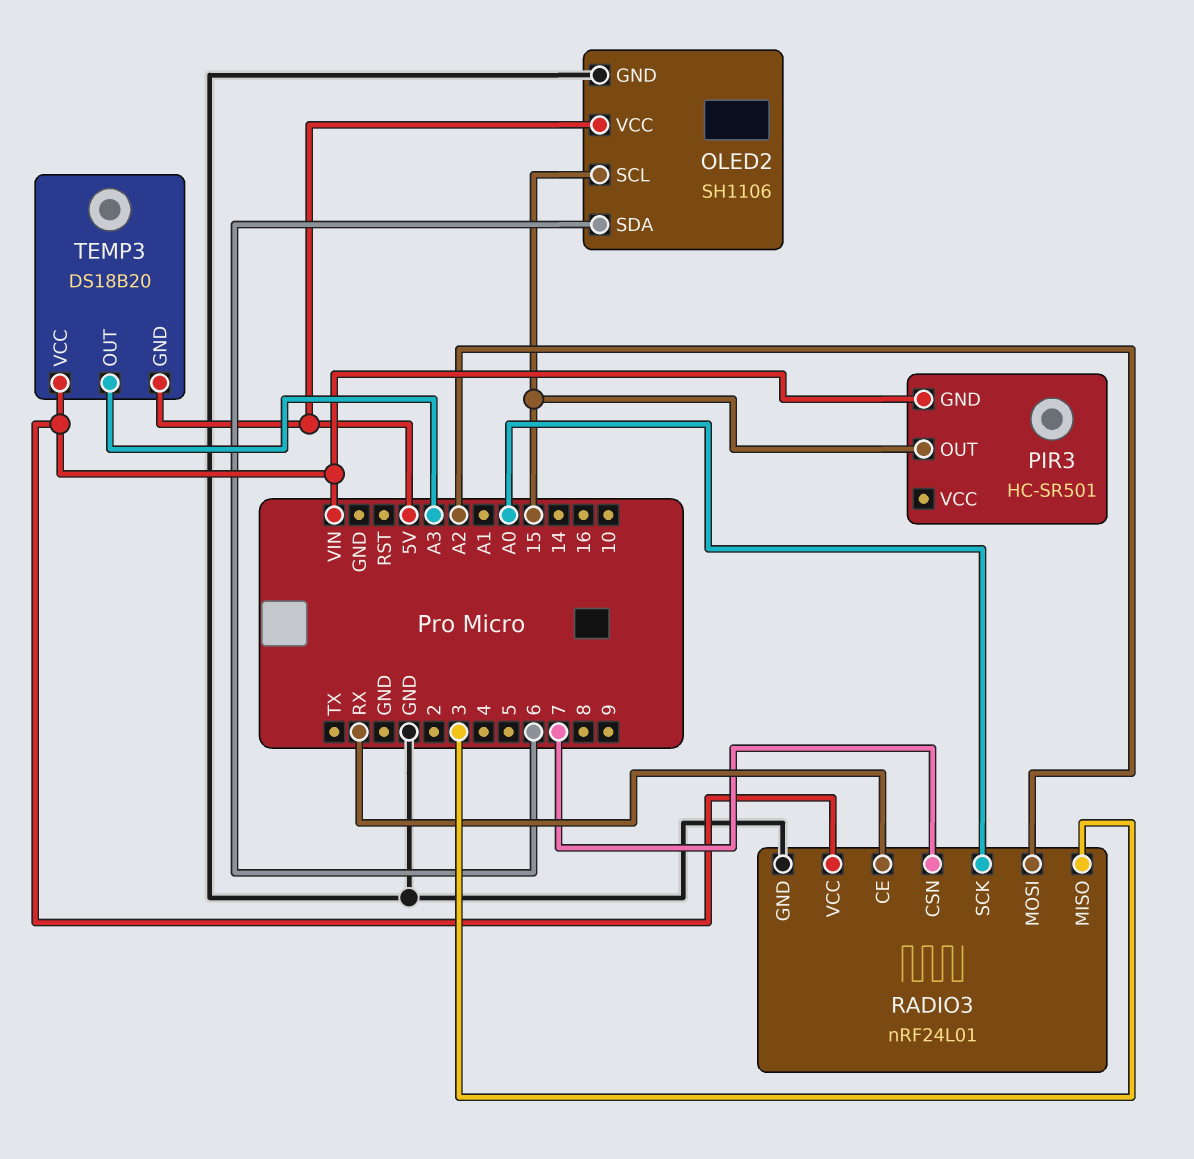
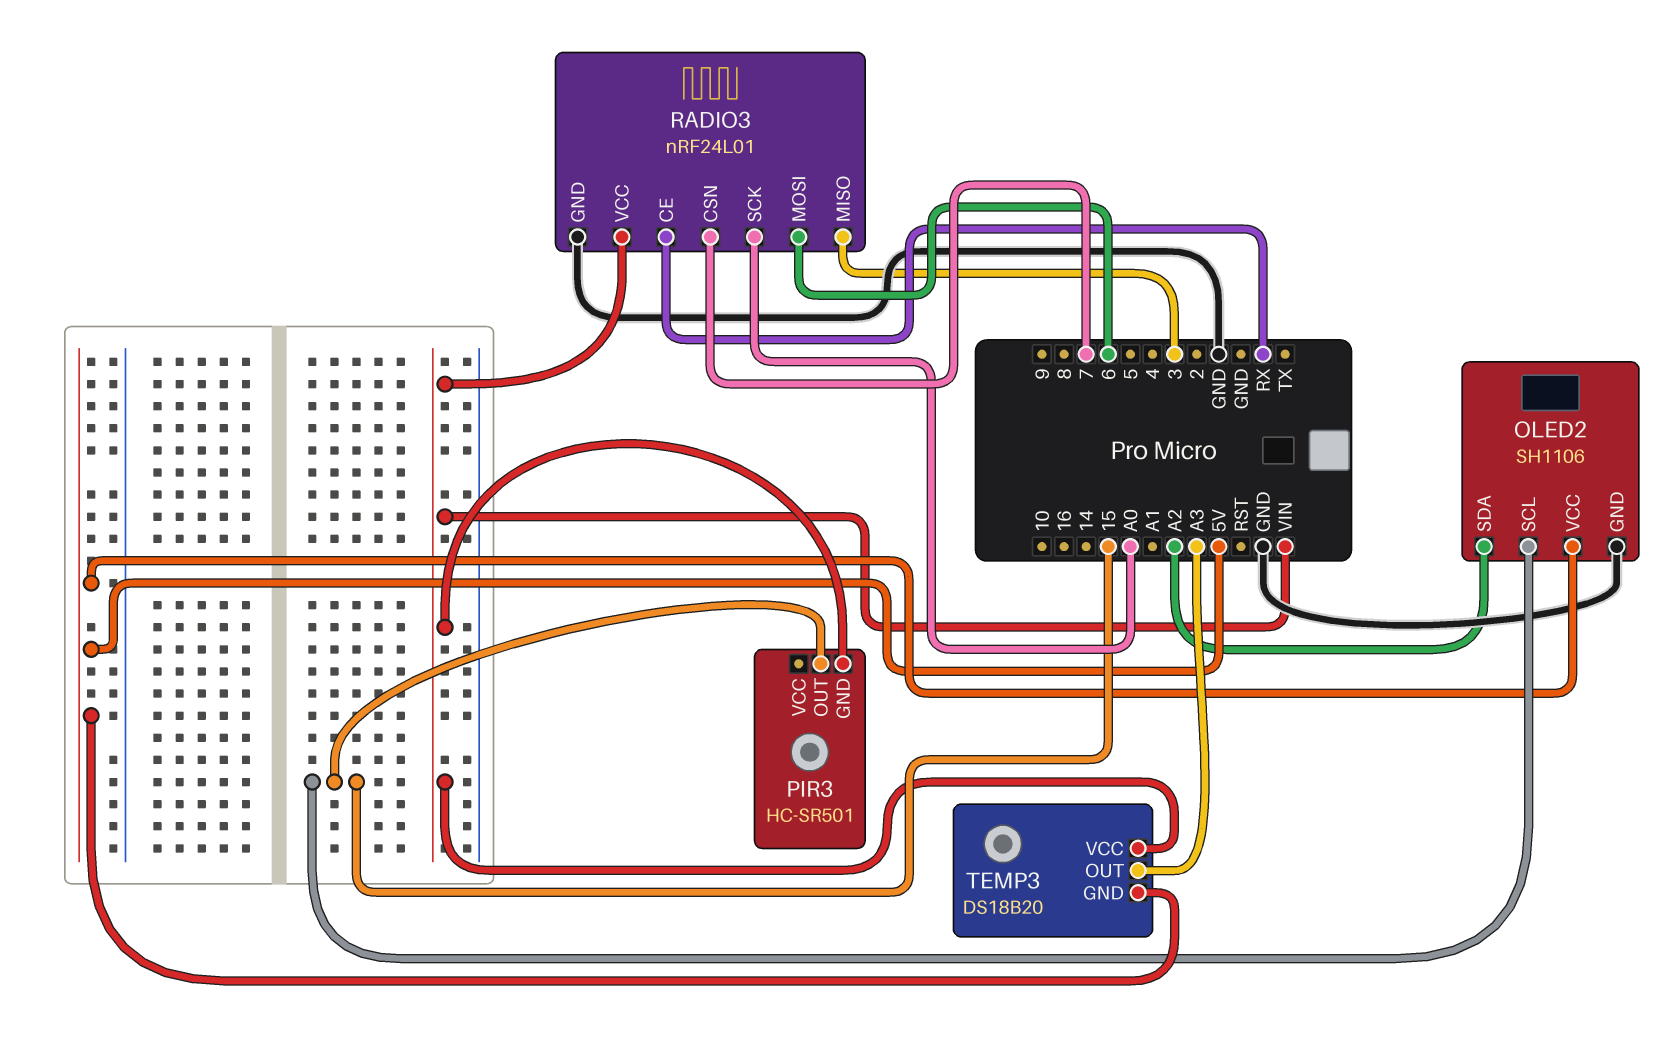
OLED2 pin SDA: 6 -> A2
RADIO3 pin MOSI: A2 -> 6

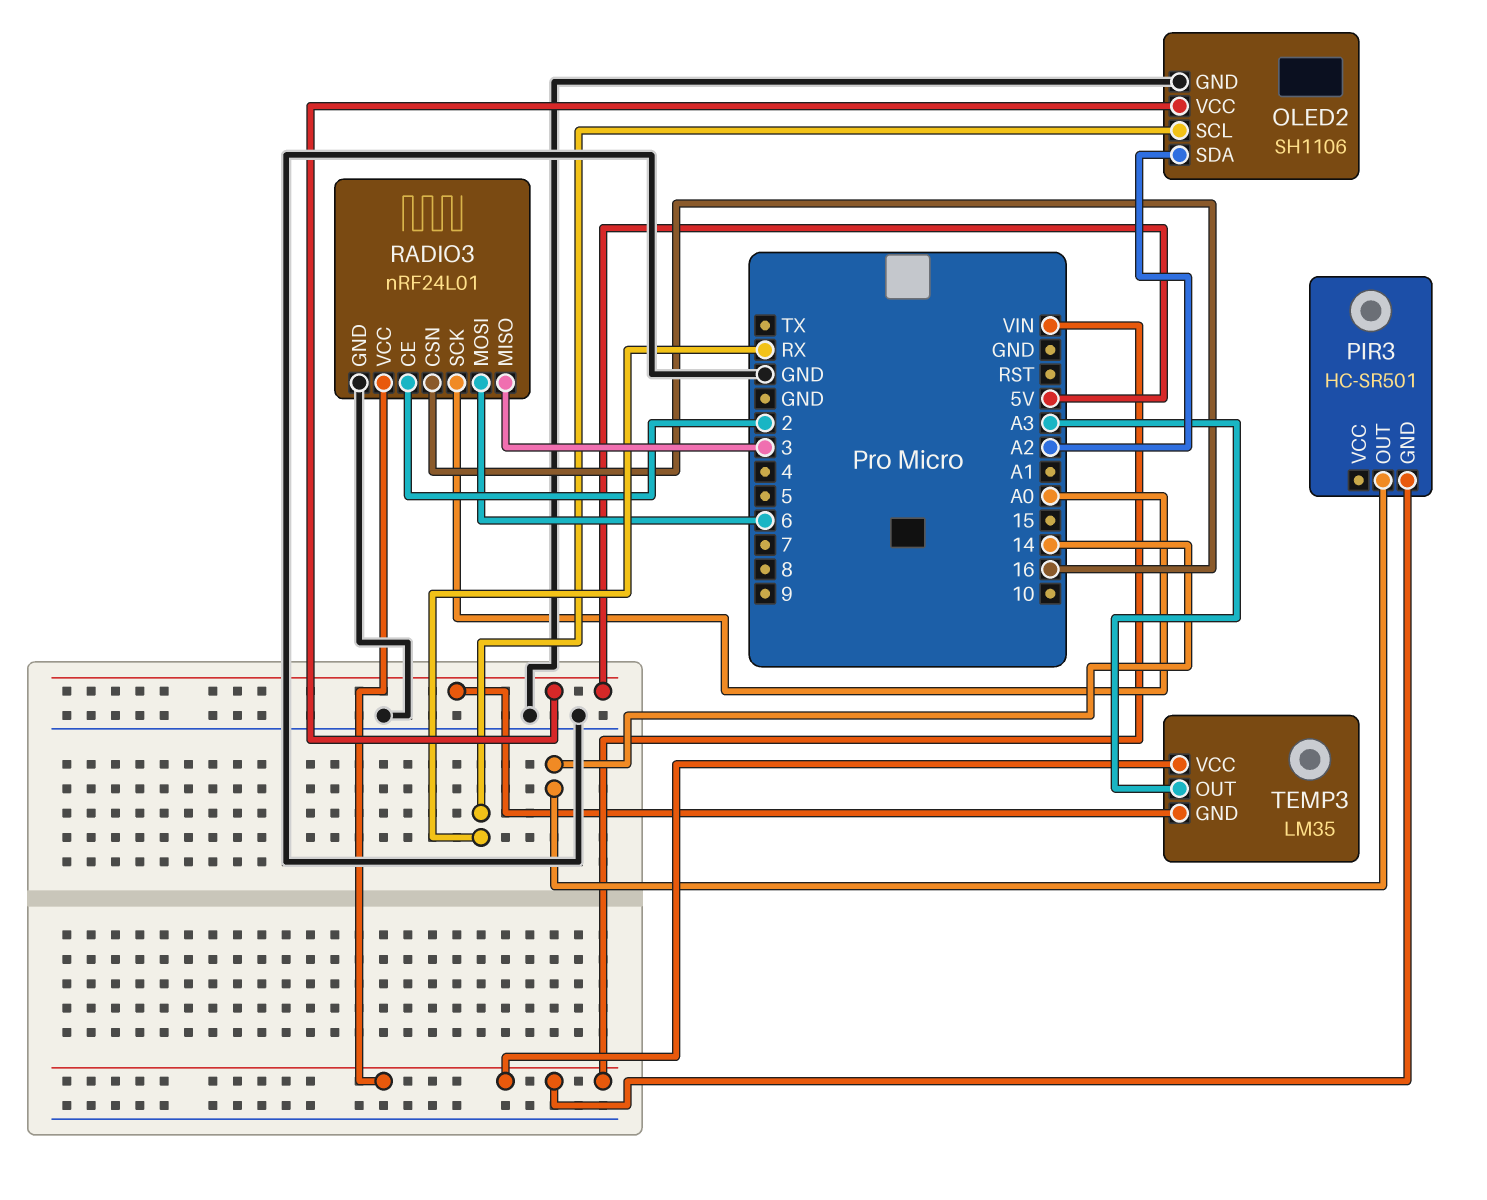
OLED2 pin SCL: 15 -> RX
PIR3 pin OUT: 15 -> 14
RADIO3 pin CE: RX -> 2
RADIO3 pin CSN: 7 -> 16
TEMP3: DS18B20 -> LM35

